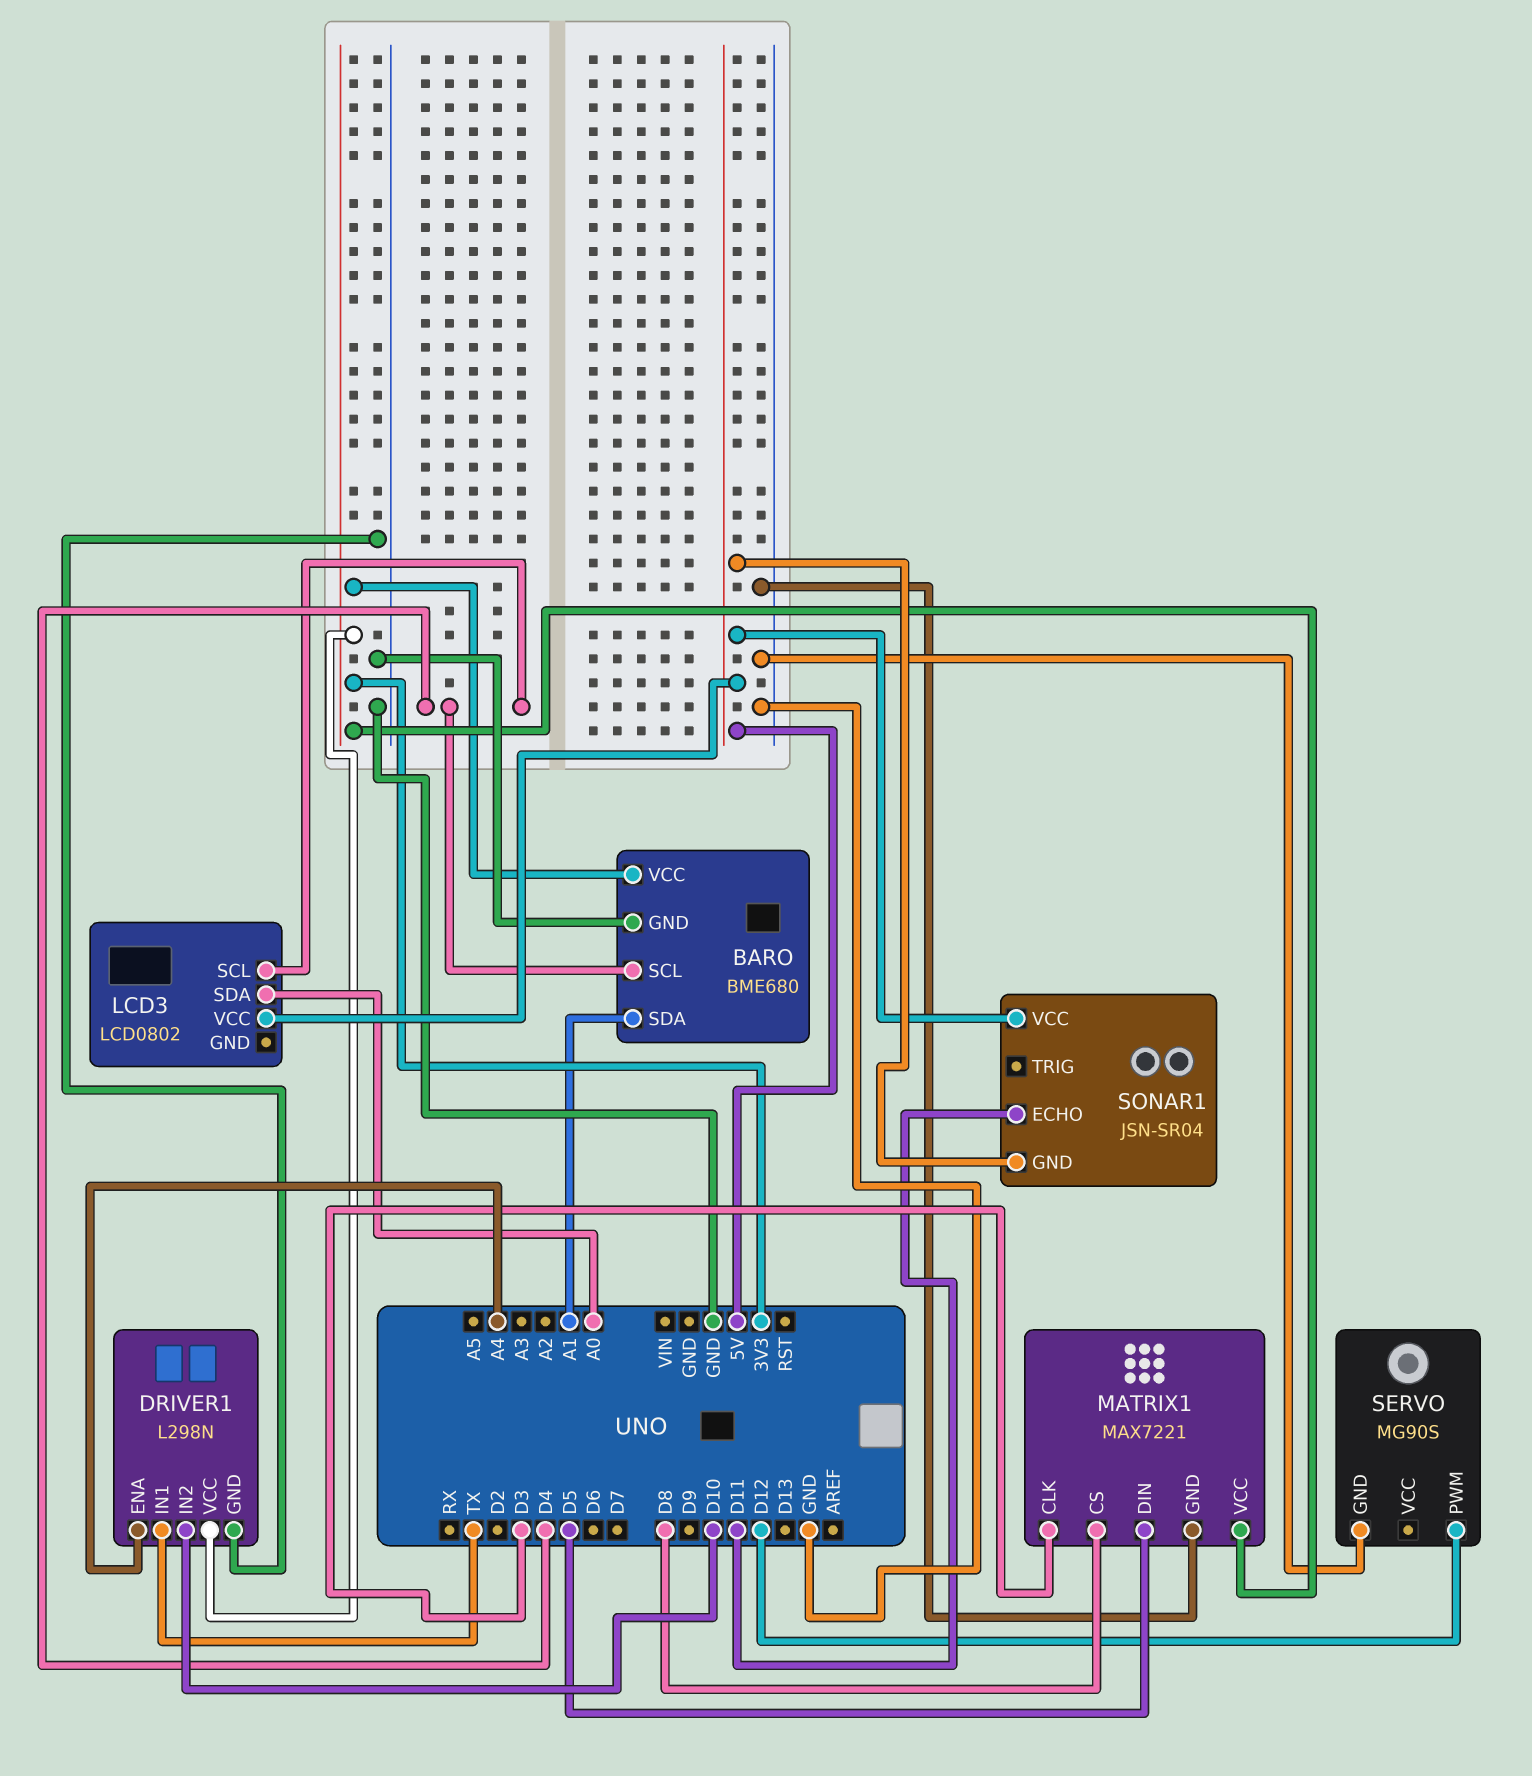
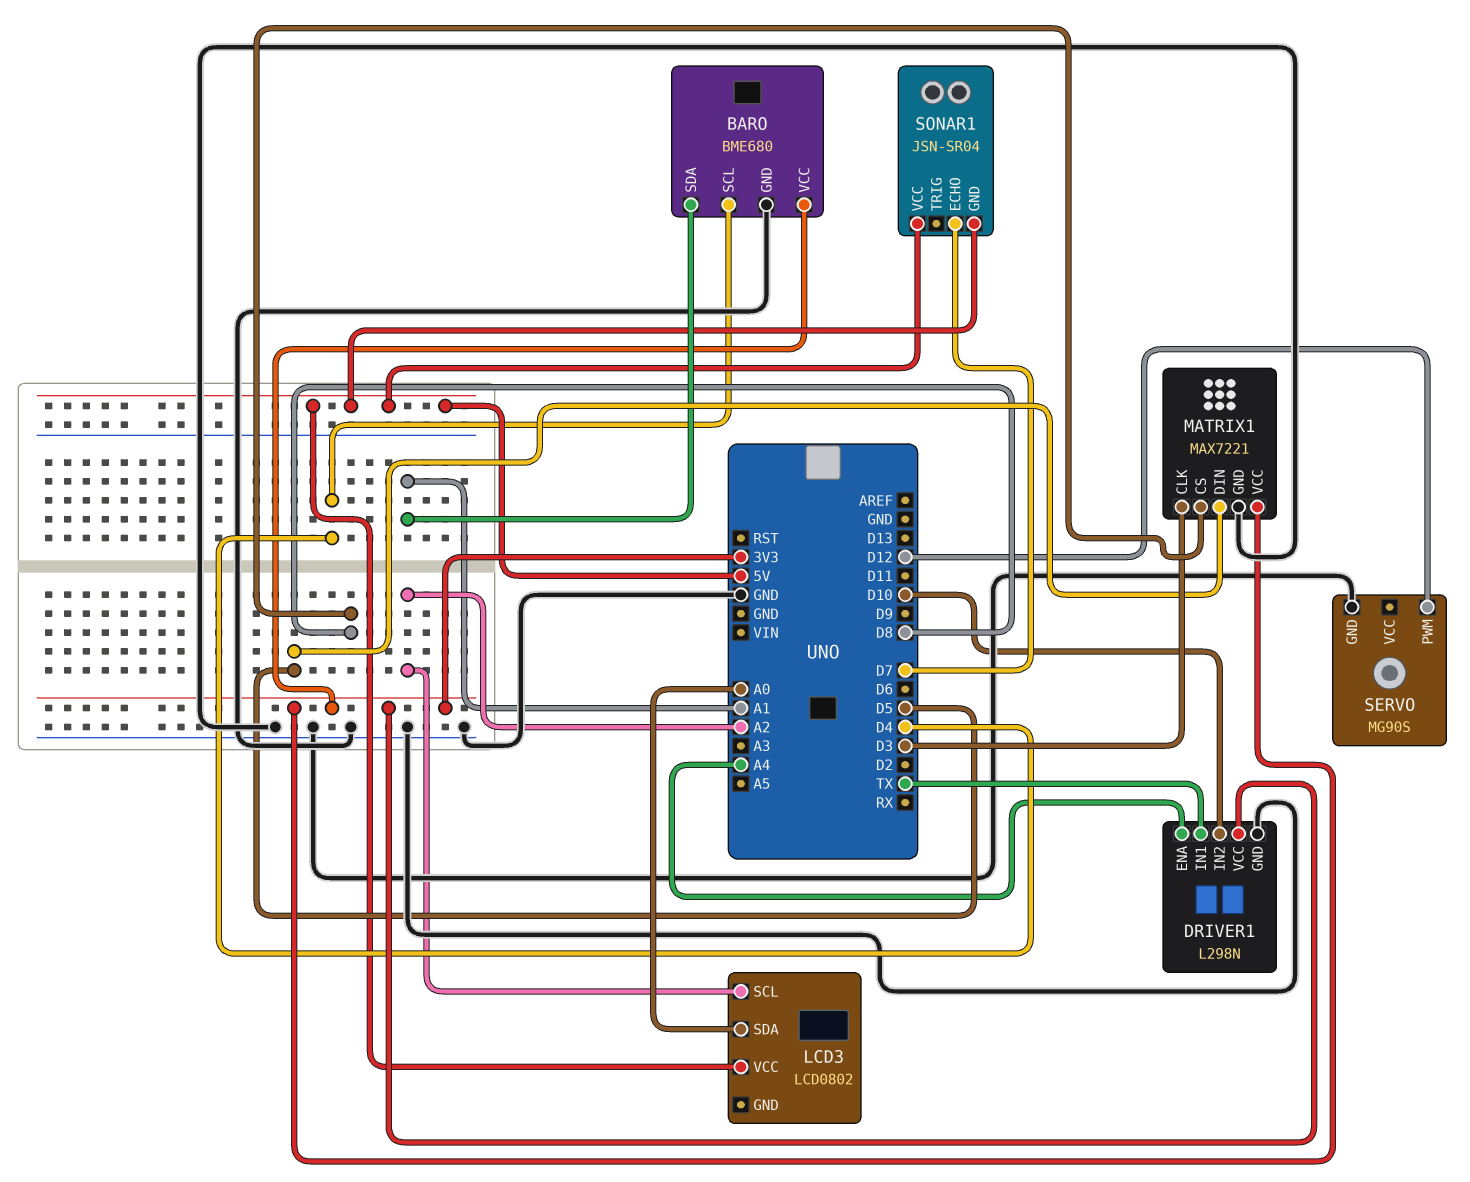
LCD3 pin SCL: D4 -> A2
SONAR1 pin ECHO: D11 -> D7

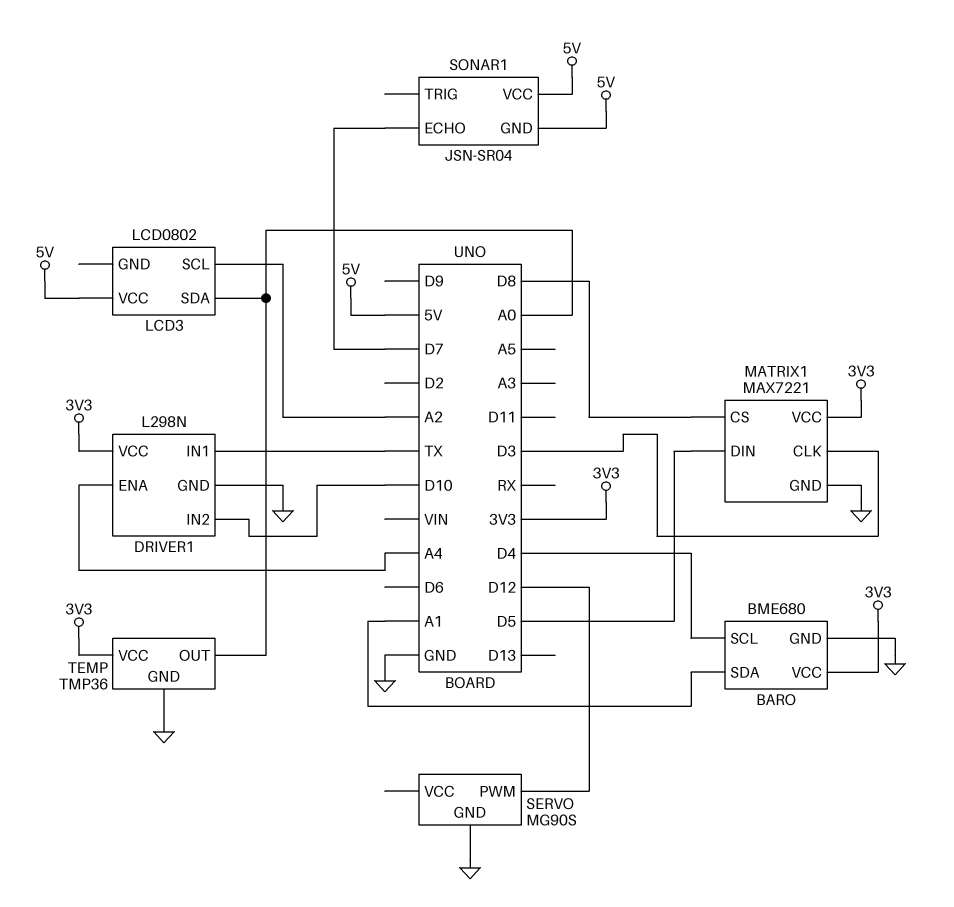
TEMP: none -> TMP36
TEMP pin GND: none -> GND
TEMP pin OUT: none -> A0
TEMP pin VCC: none -> 3V3

